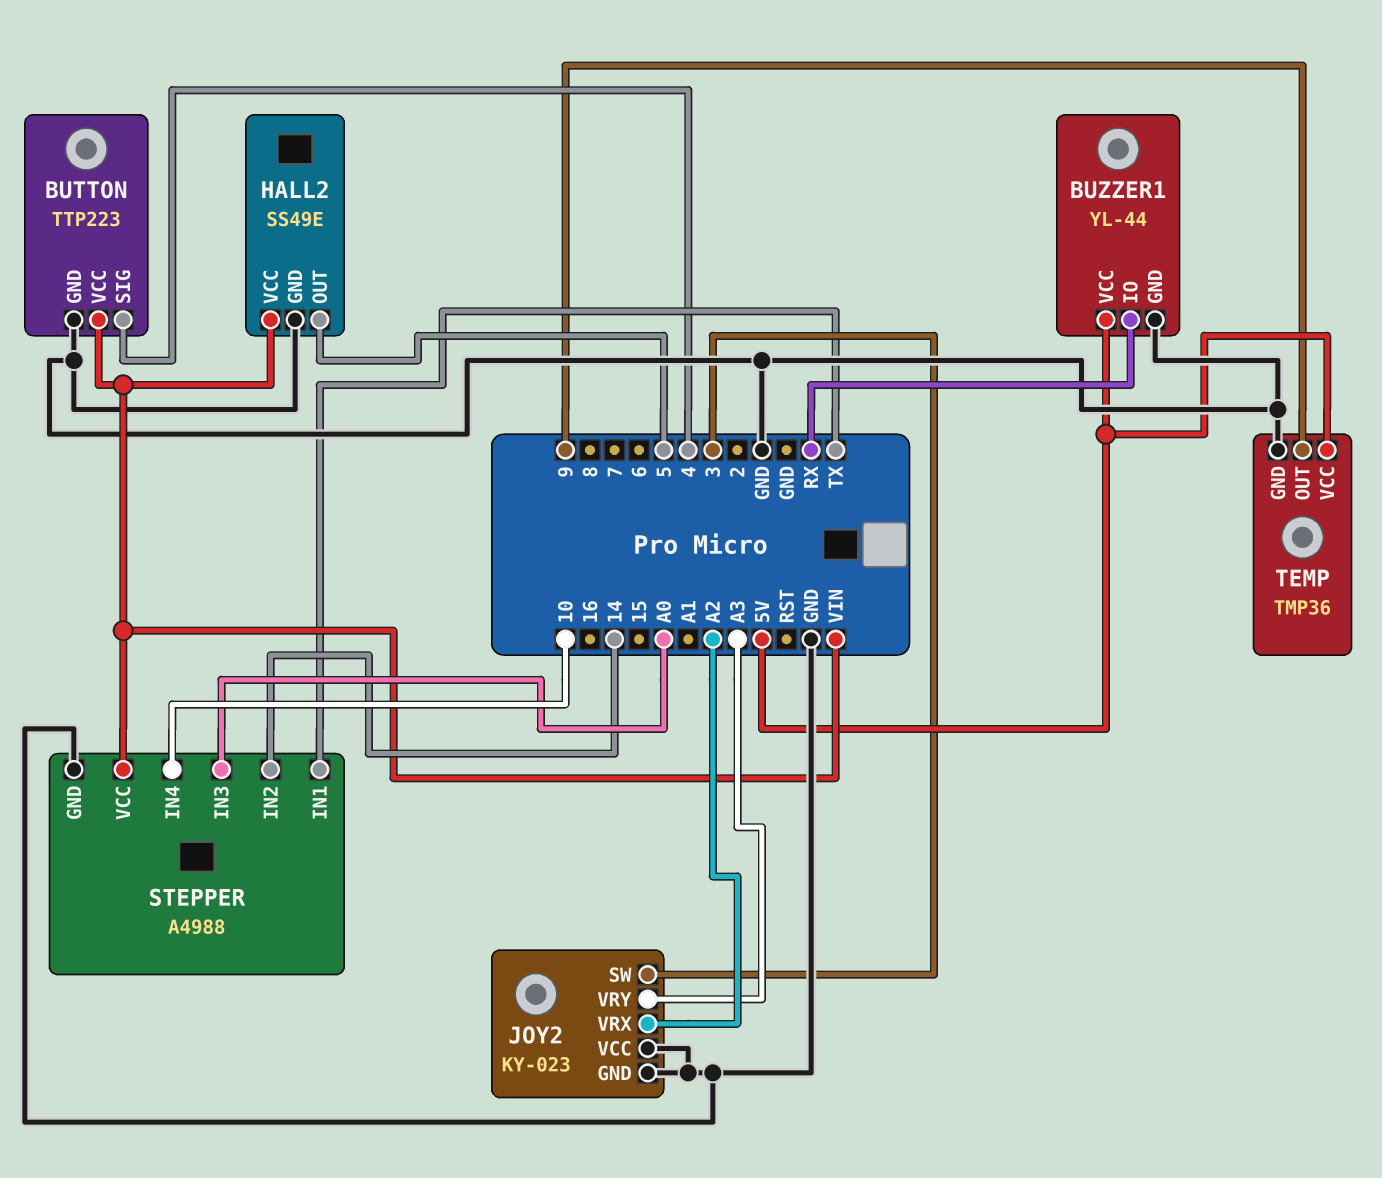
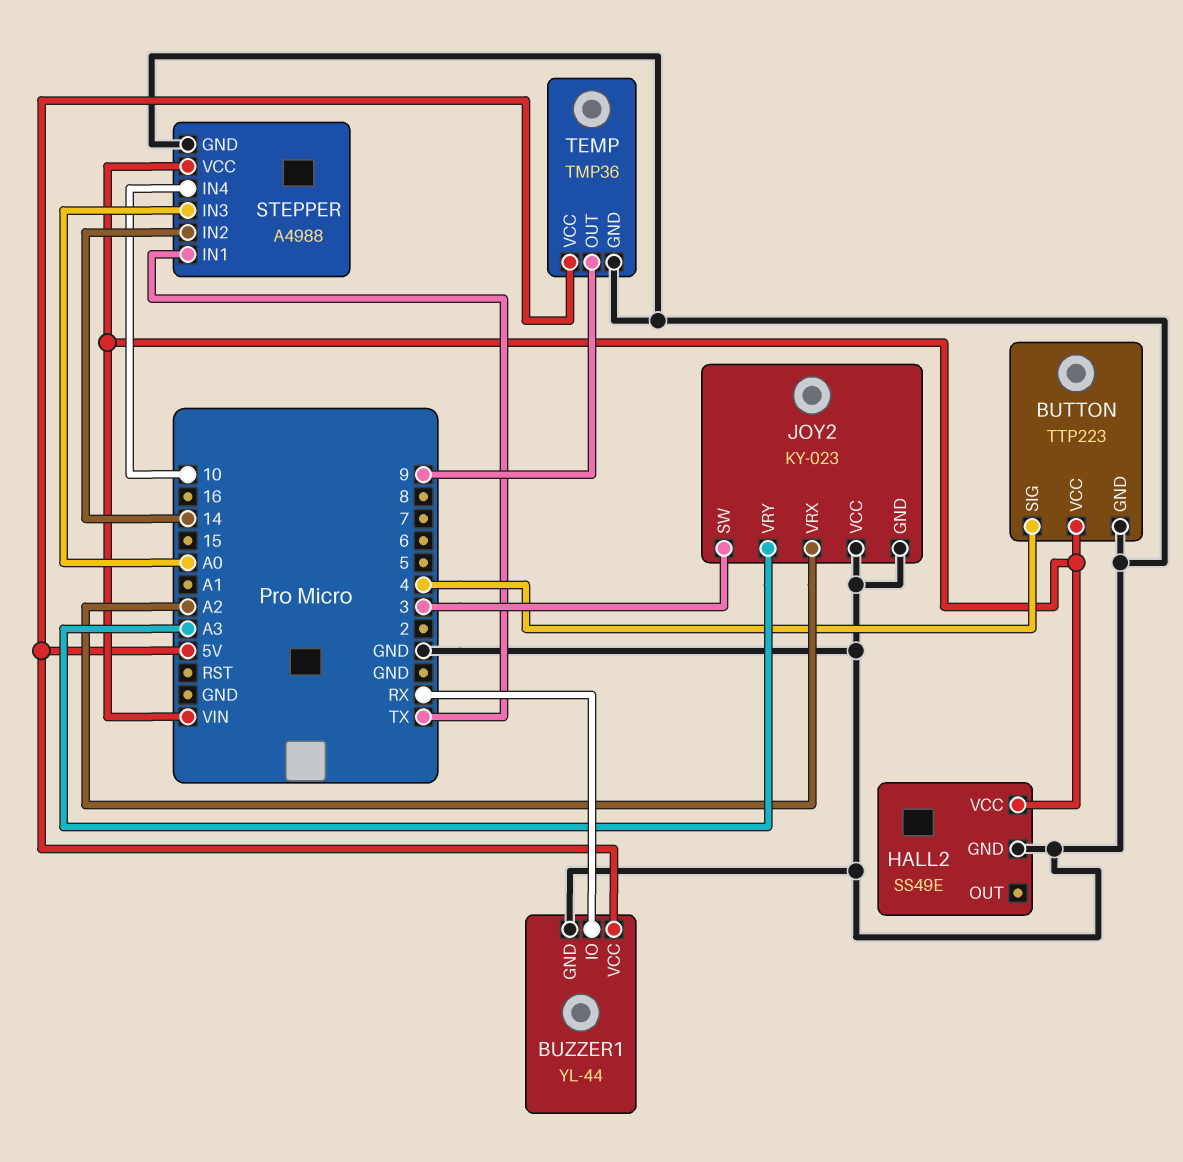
HALL2 pin OUT: 5 -> none

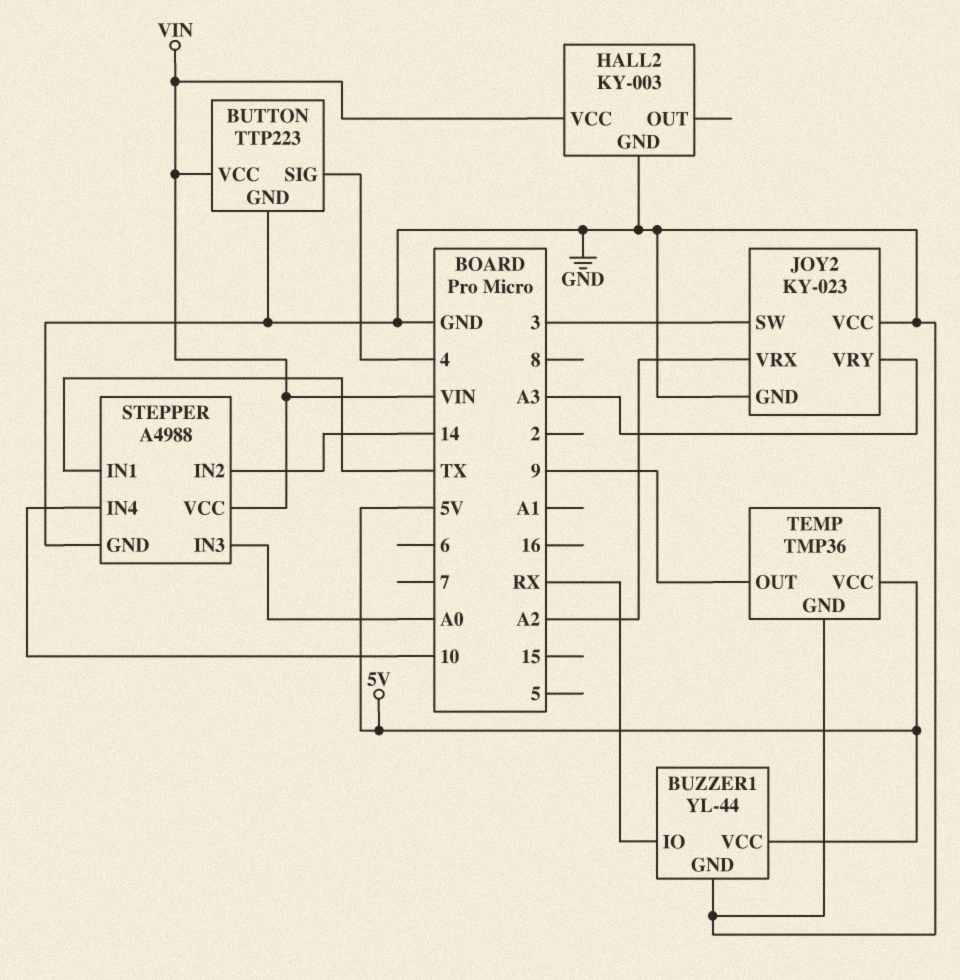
HALL2: SS49E -> KY-003

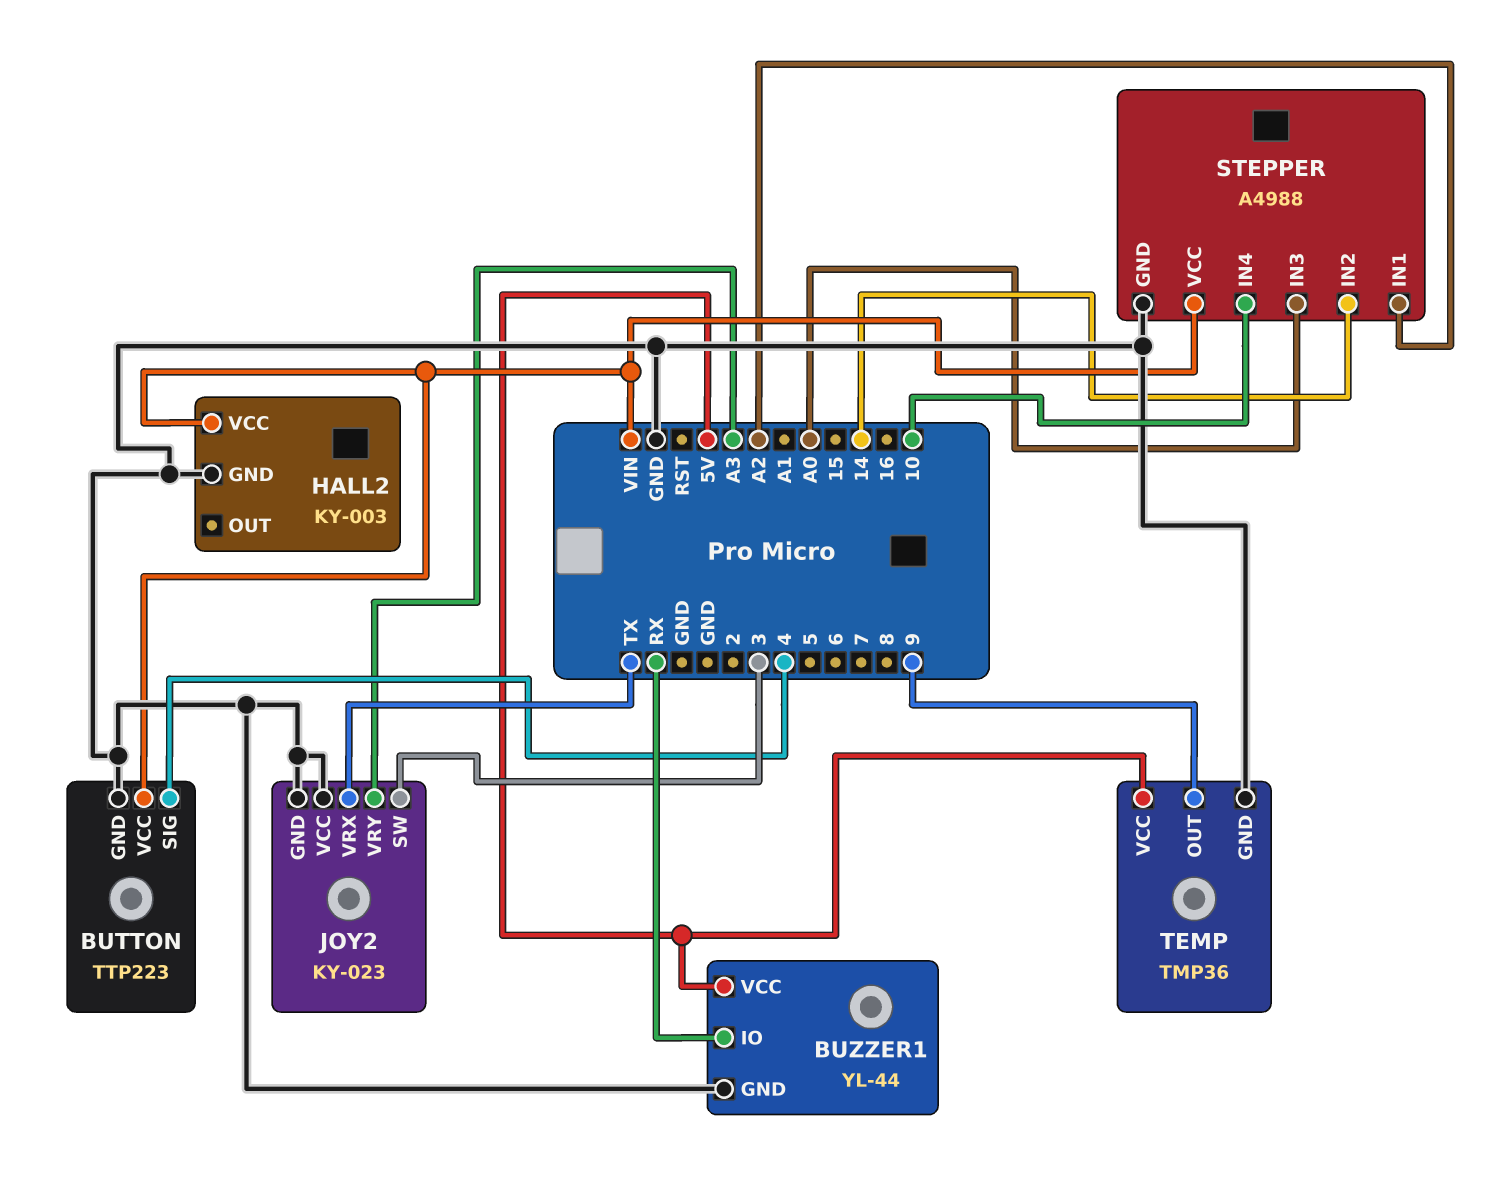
JOY2 pin VRX: A2 -> TX
STEPPER pin IN1: TX -> A2

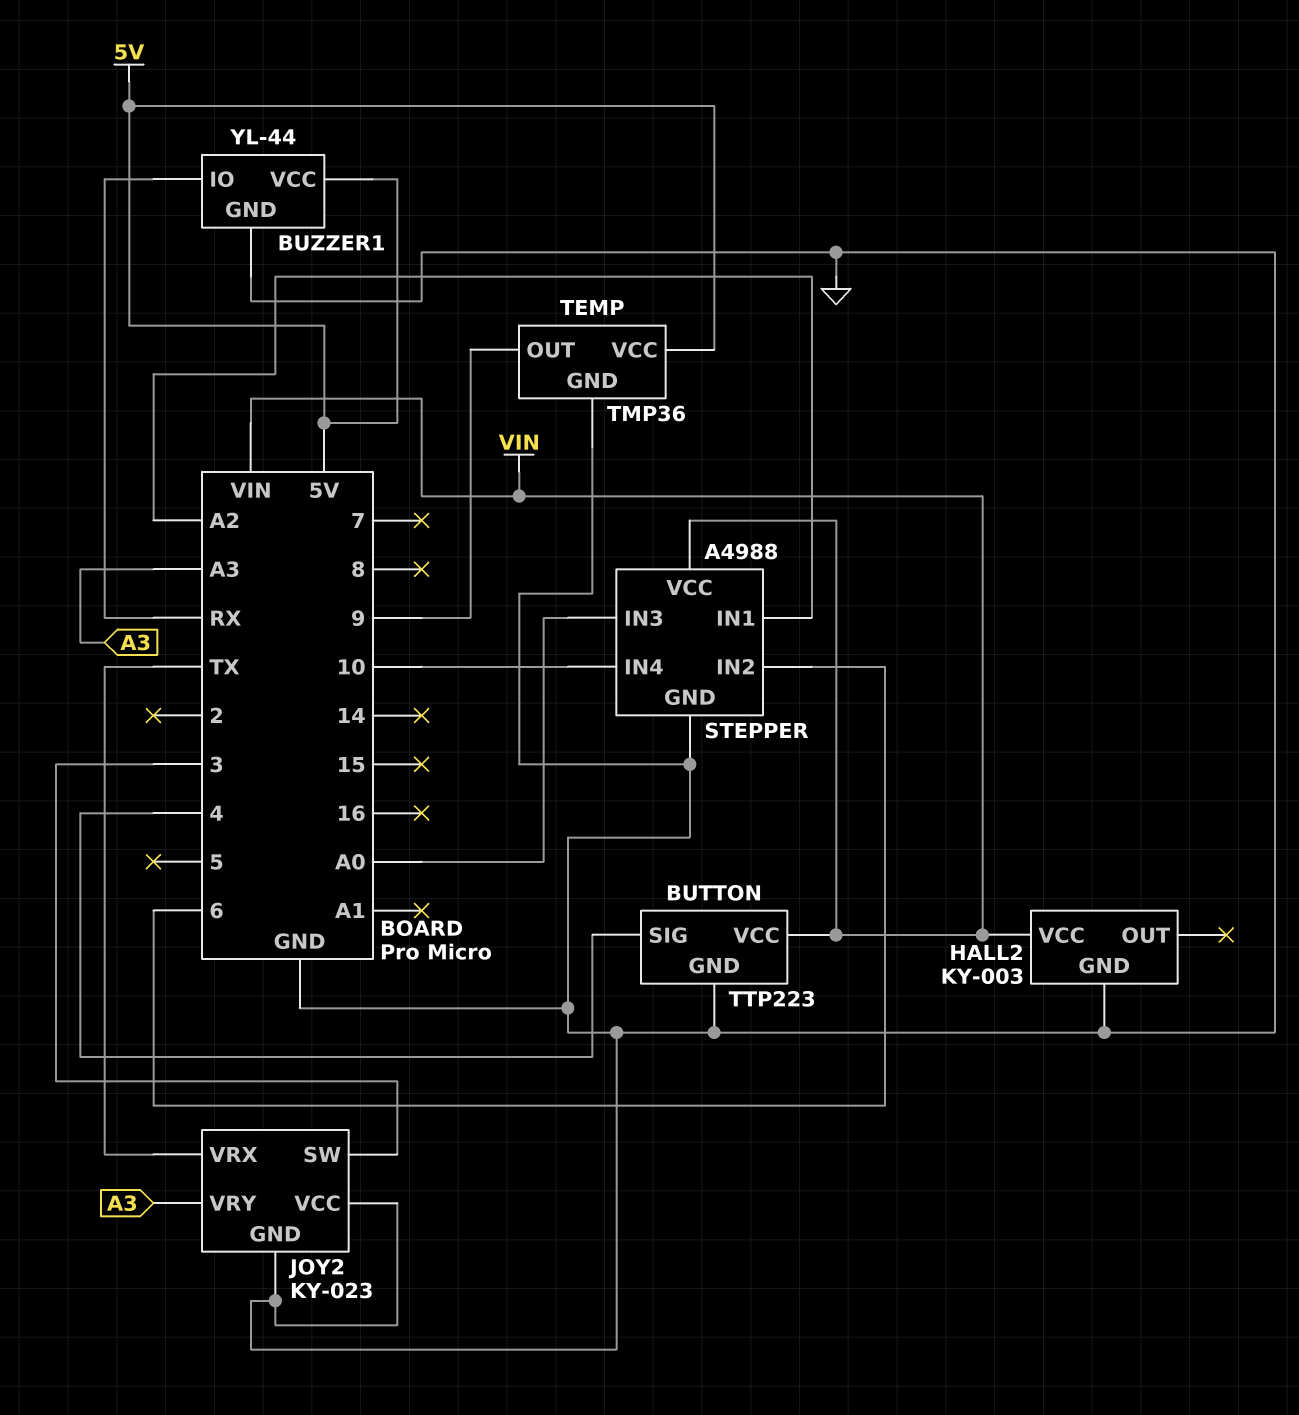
STEPPER pin IN2: 14 -> 6

